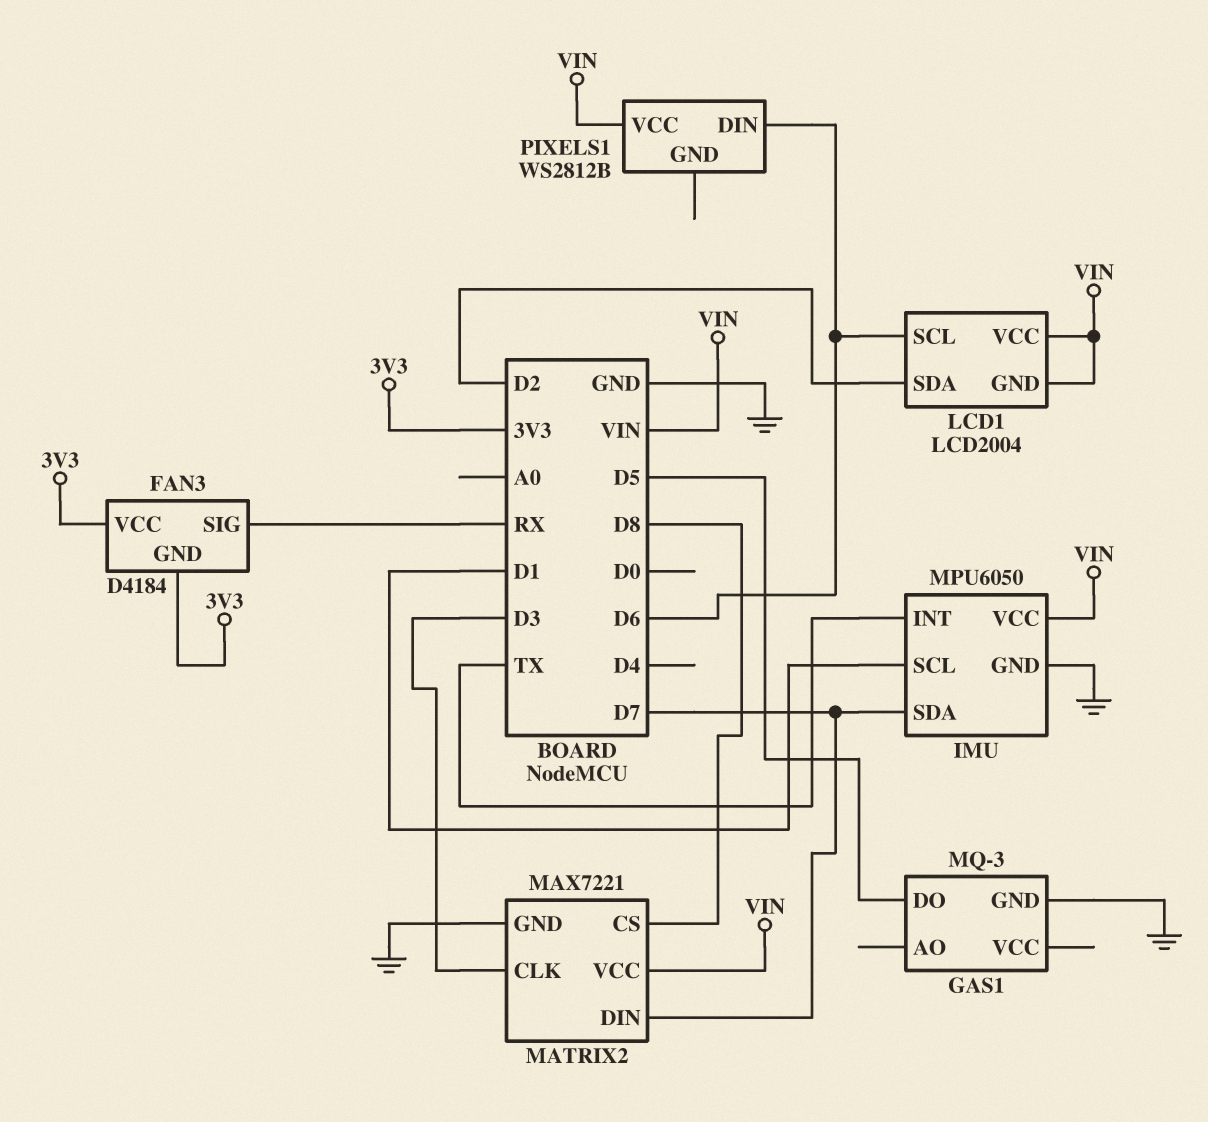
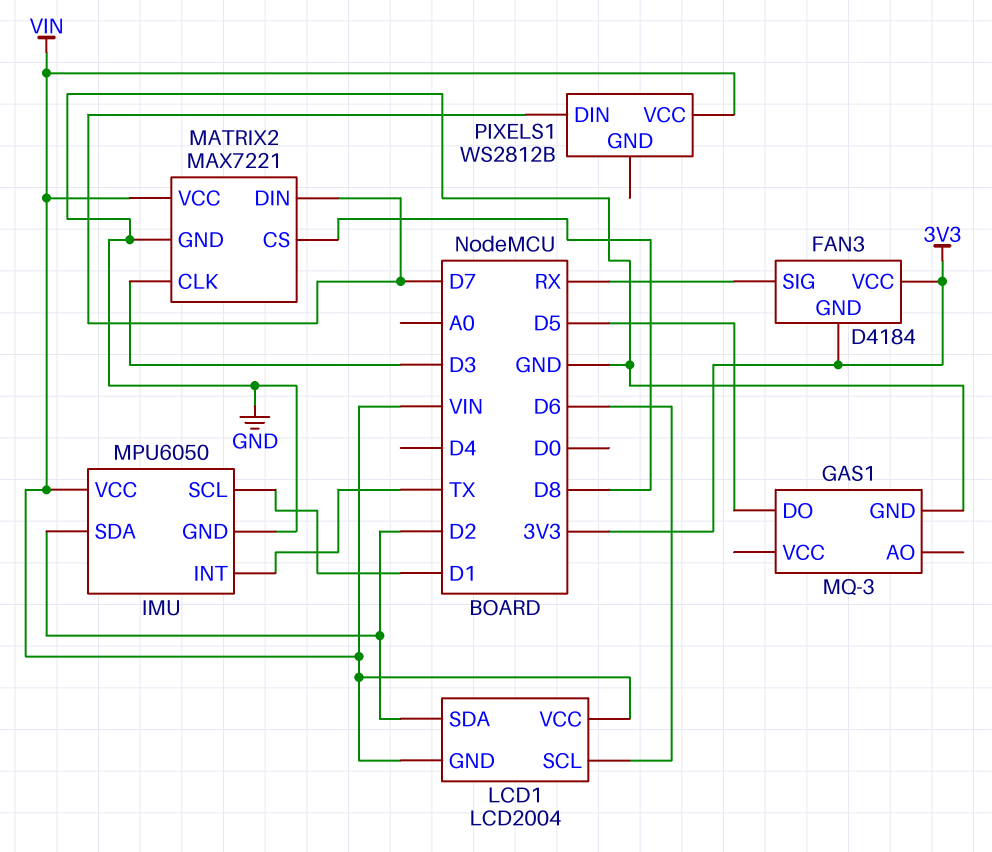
IMU pin SDA: D7 -> D2
PIXELS1 pin DIN: D6 -> D7

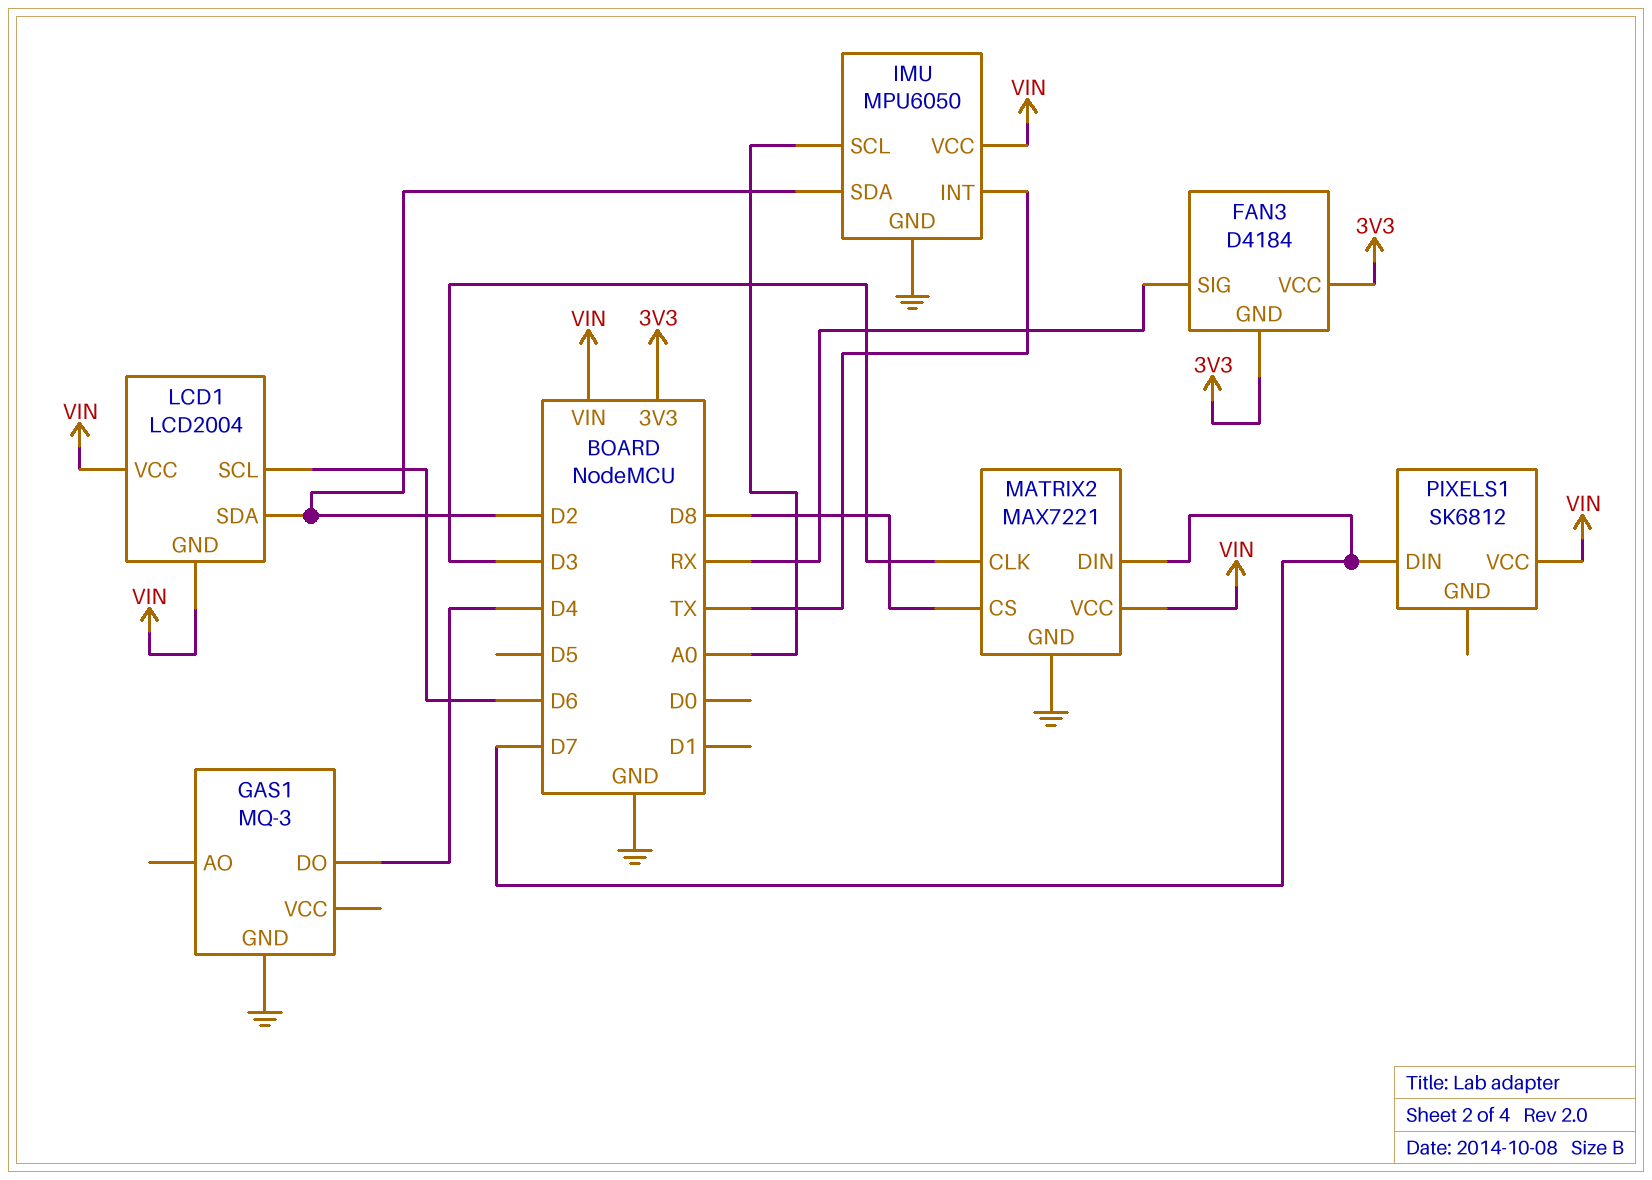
GAS1 pin DO: D5 -> D4
IMU pin SCL: D1 -> A0
PIXELS1: WS2812B -> SK6812

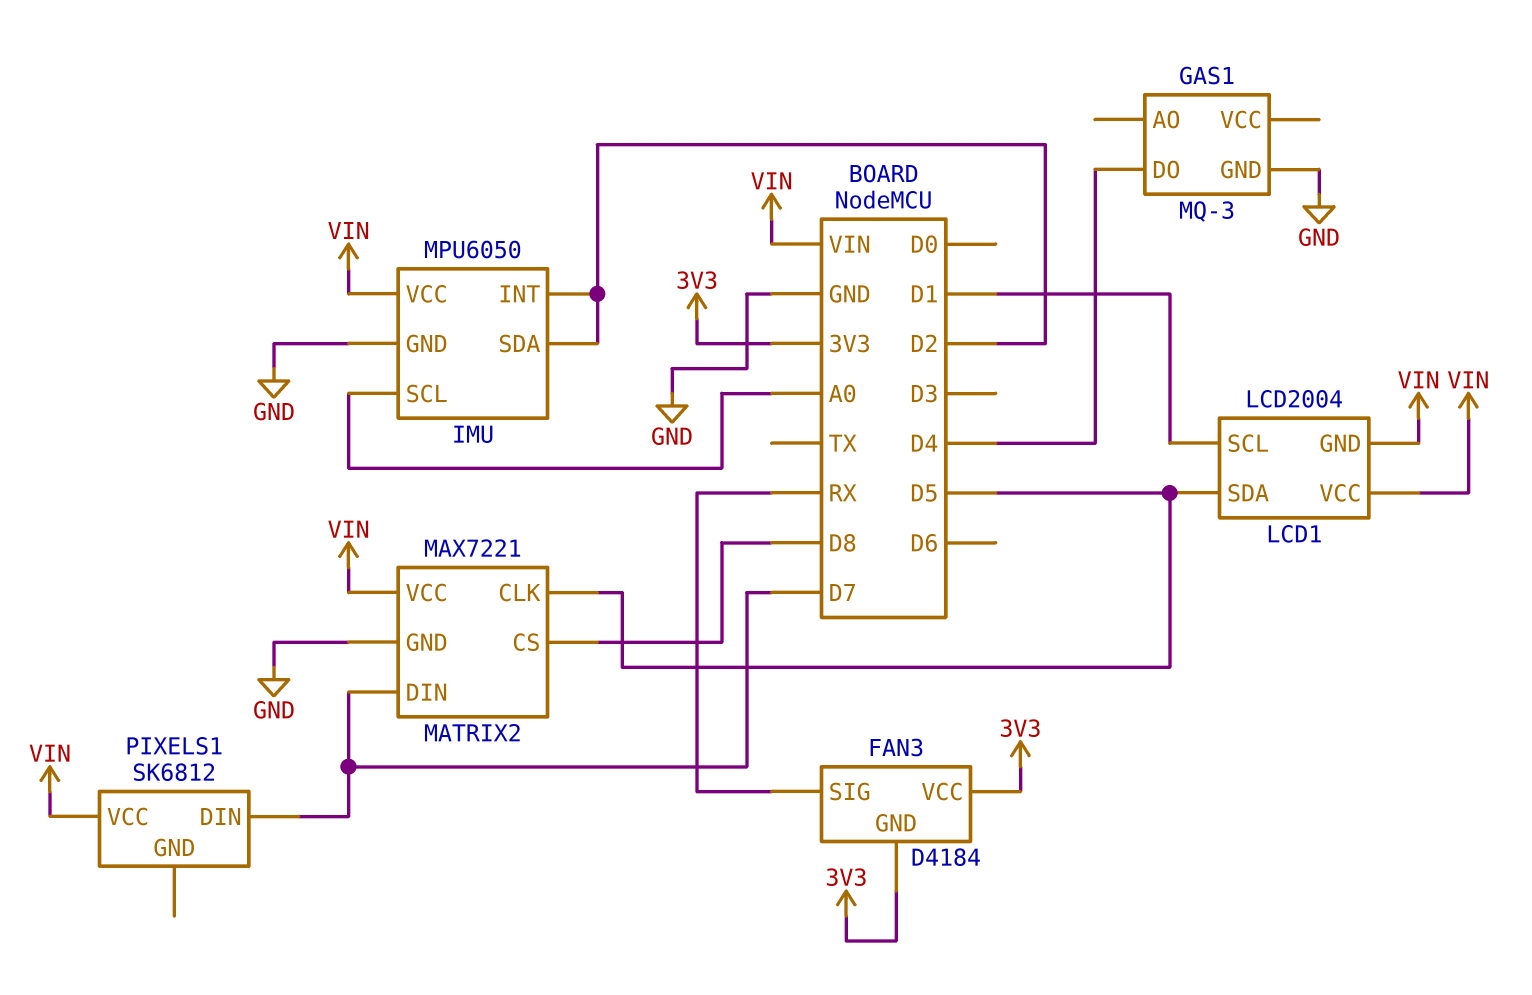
IMU pin INT: TX -> D2
LCD1 pin SCL: D6 -> D1
LCD1 pin SDA: D2 -> D5
MATRIX2 pin CLK: D3 -> D5

